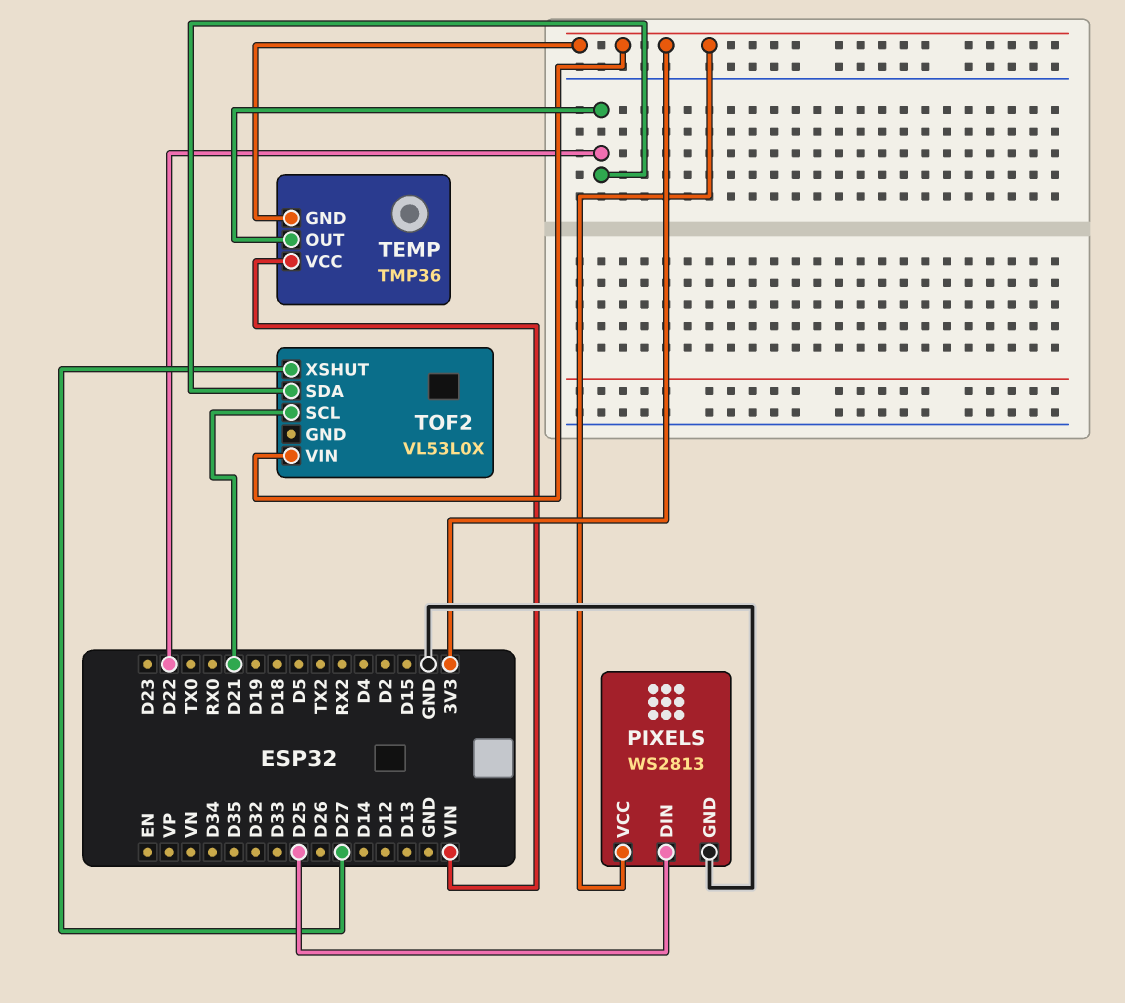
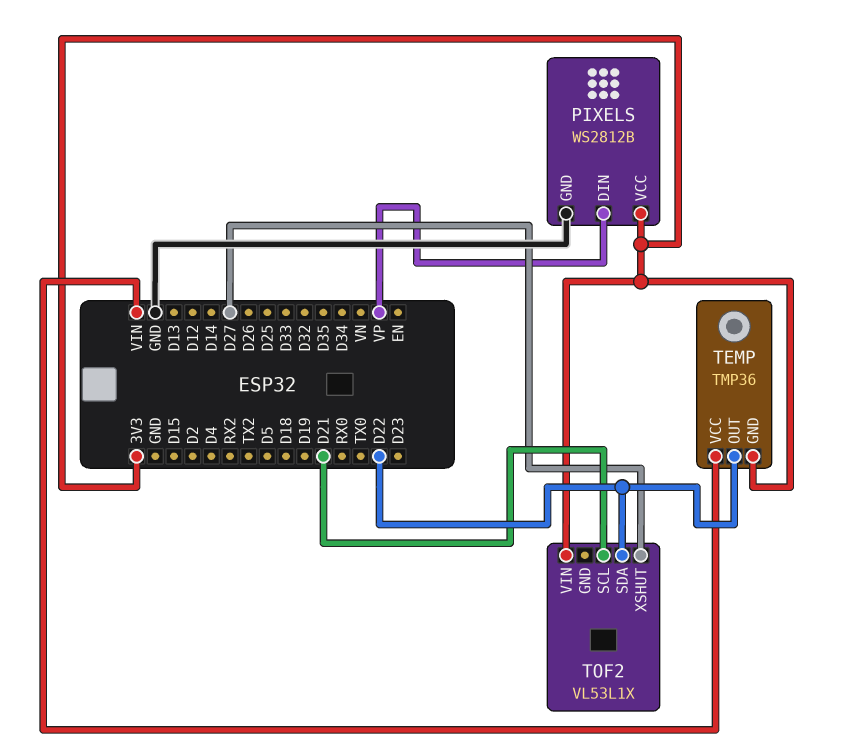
PIXELS: WS2813 -> WS2812B
PIXELS pin DIN: D25 -> VP
TOF2: VL53L0X -> VL53L1X

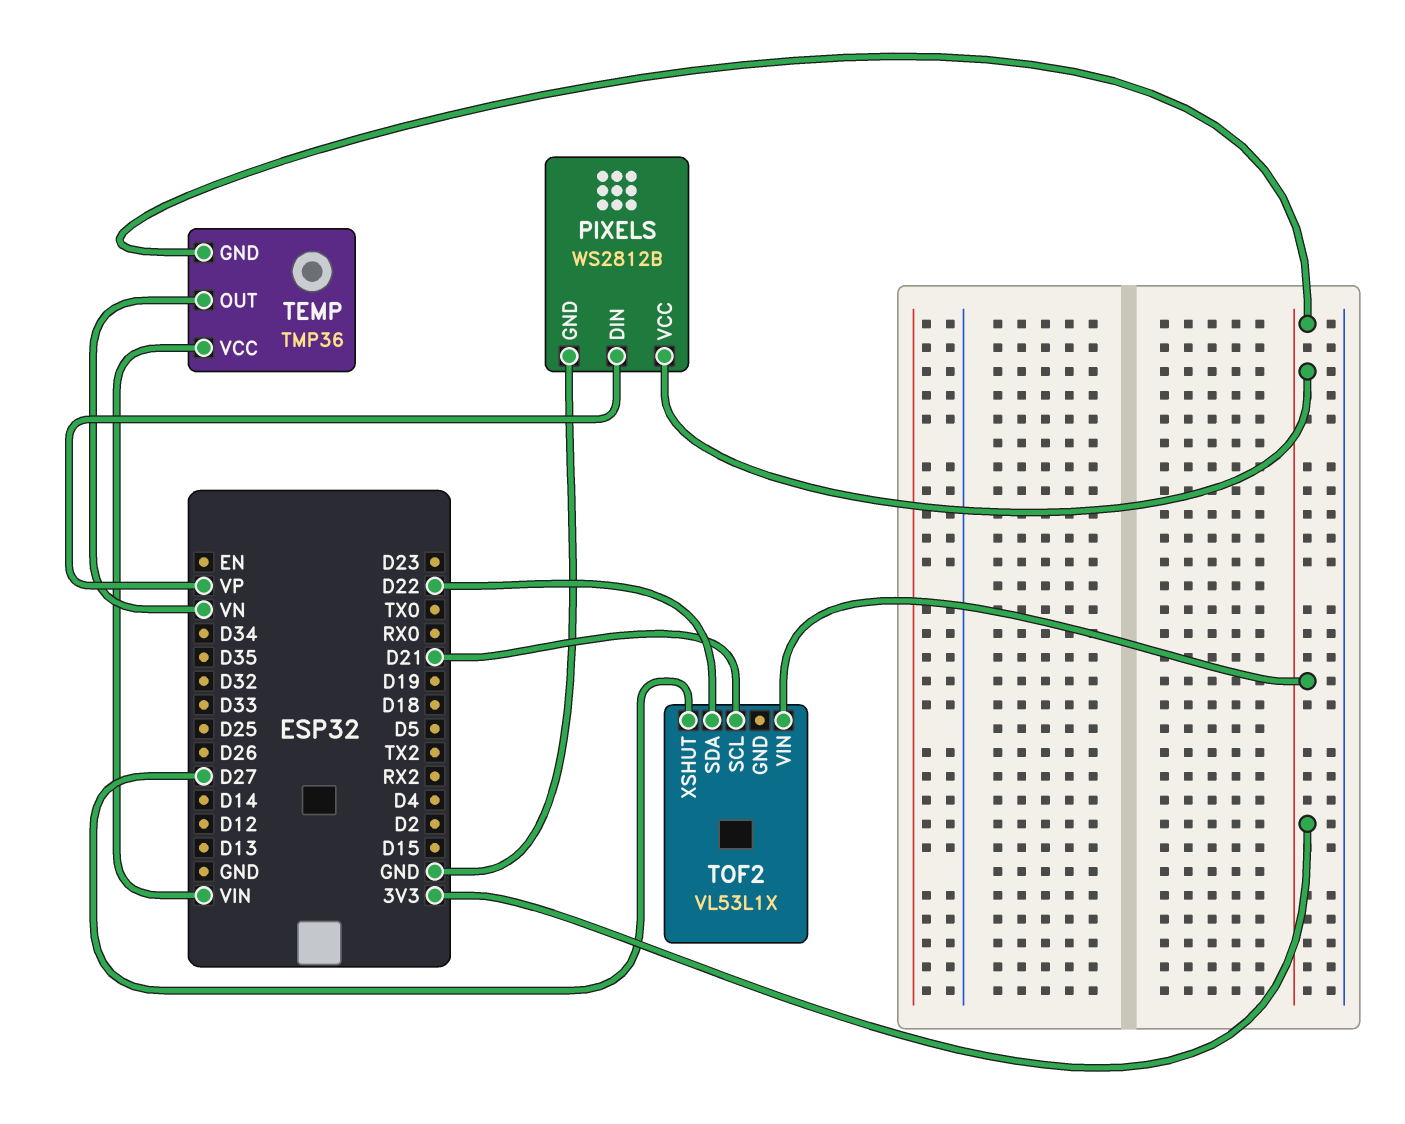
TEMP pin OUT: D22 -> VN

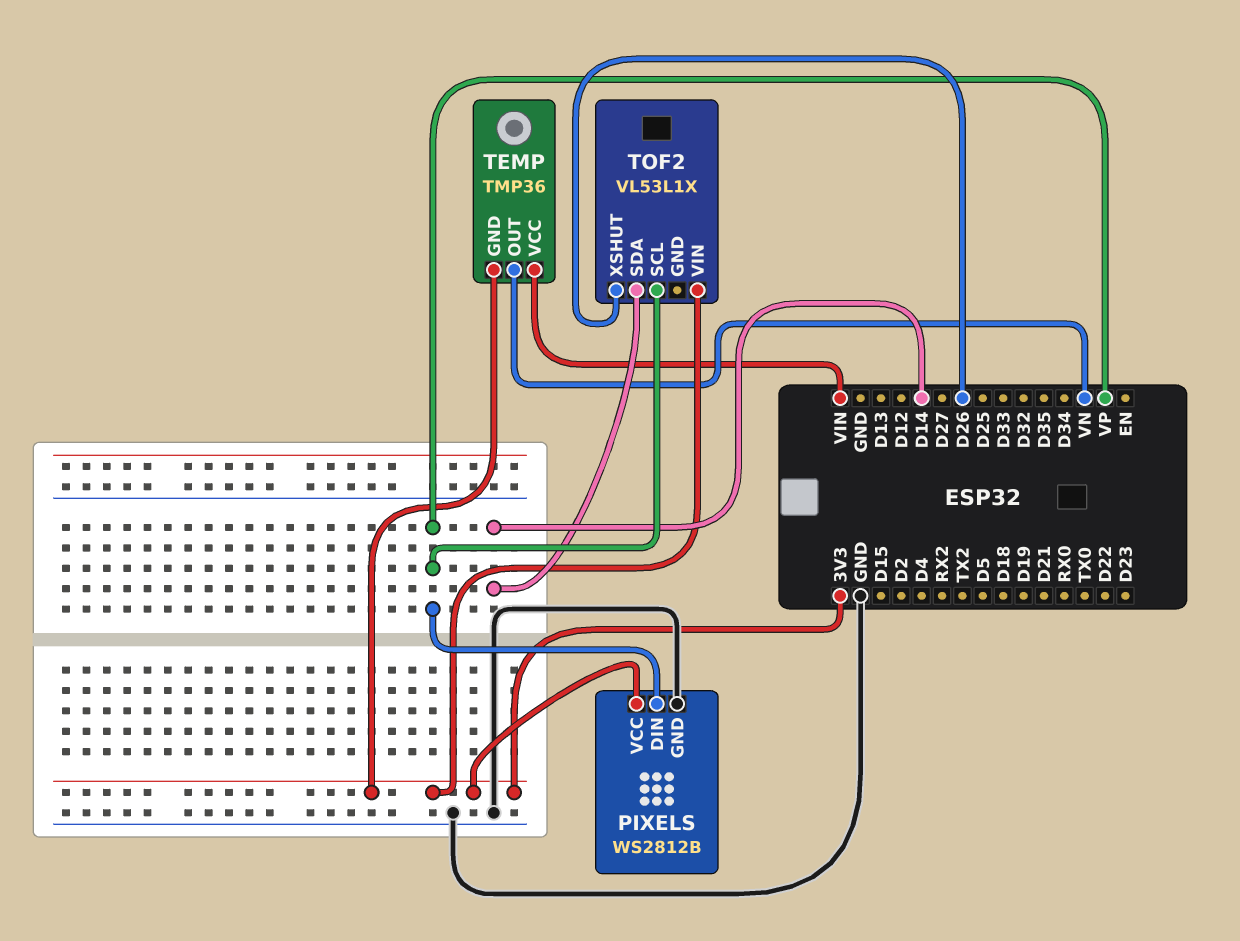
TOF2 pin SCL: D21 -> VP
TOF2 pin SDA: D22 -> D14
TOF2 pin XSHUT: D27 -> D26

